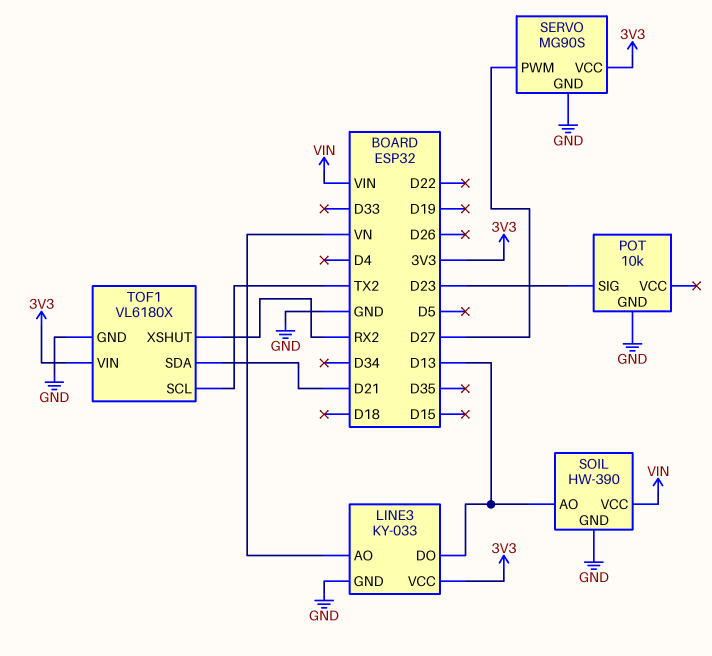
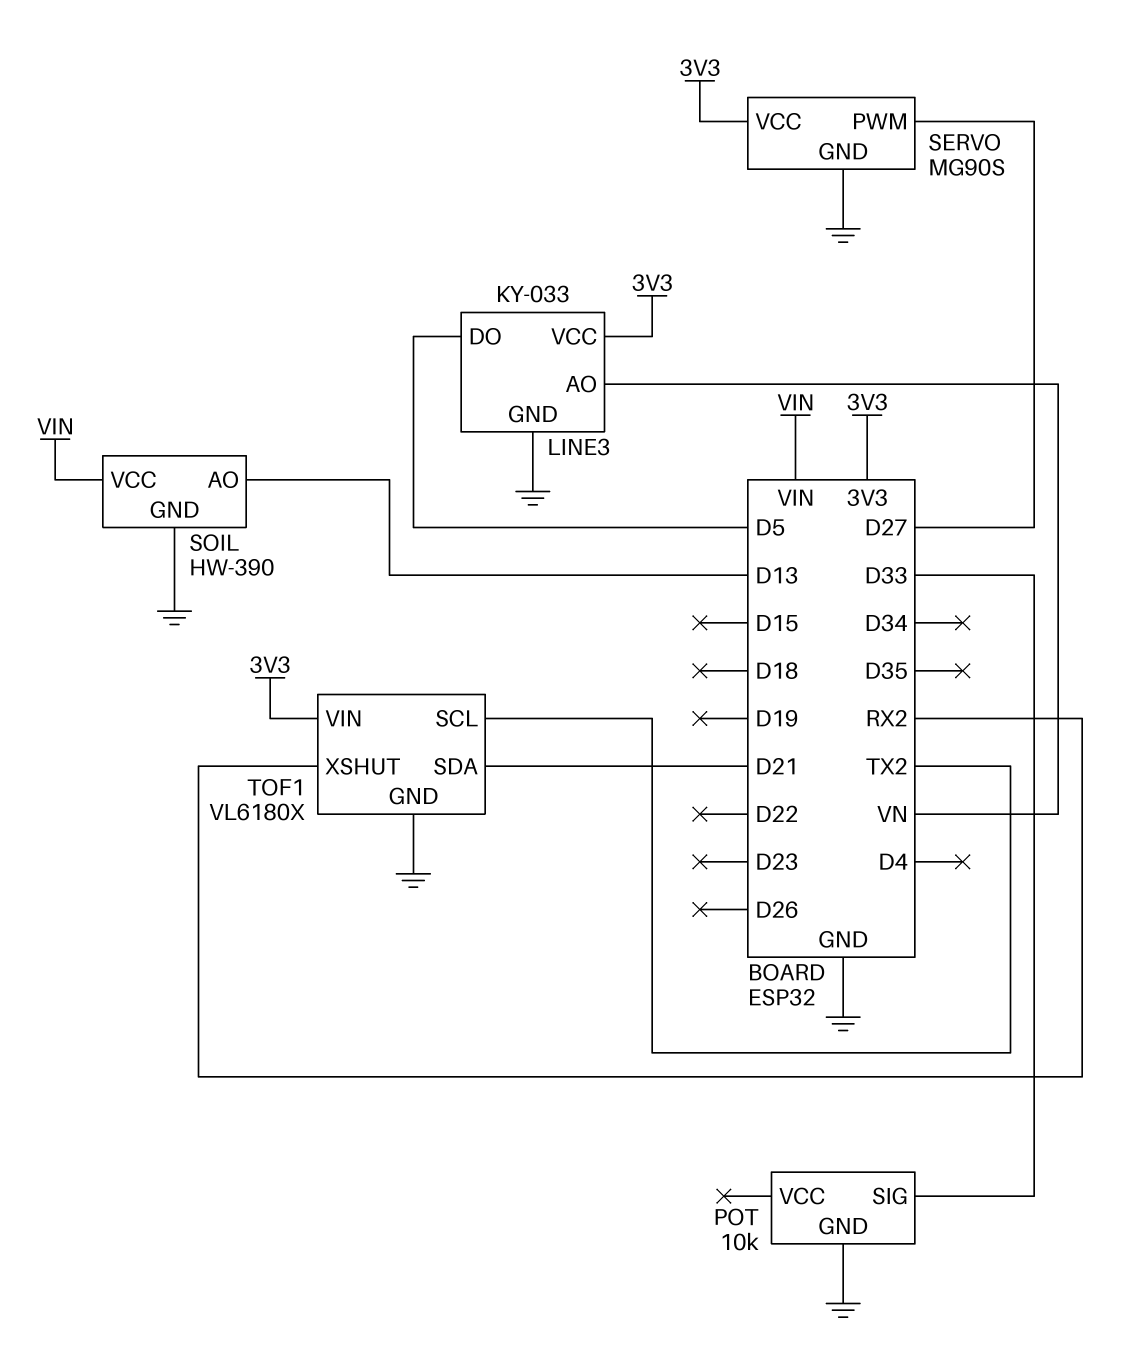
LINE3 pin DO: D13 -> D5
POT pin SIG: D23 -> D33

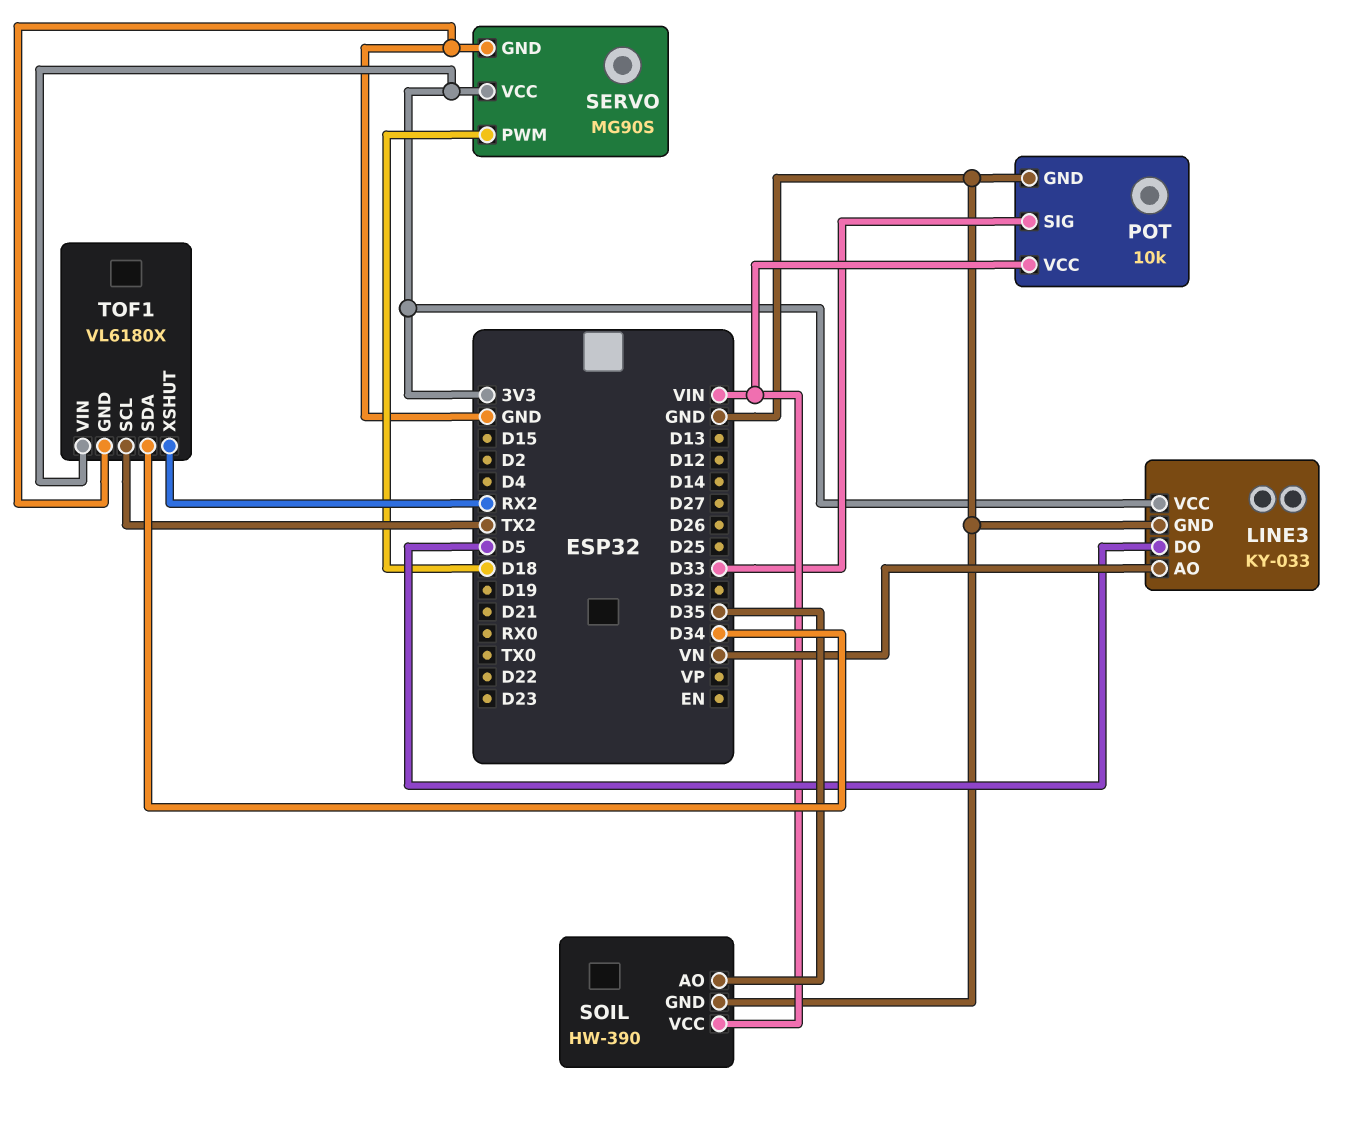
POT pin VCC: none -> VIN
SERVO pin PWM: D27 -> D18
SOIL pin AO: D13 -> D35
TOF1 pin SDA: D21 -> D34

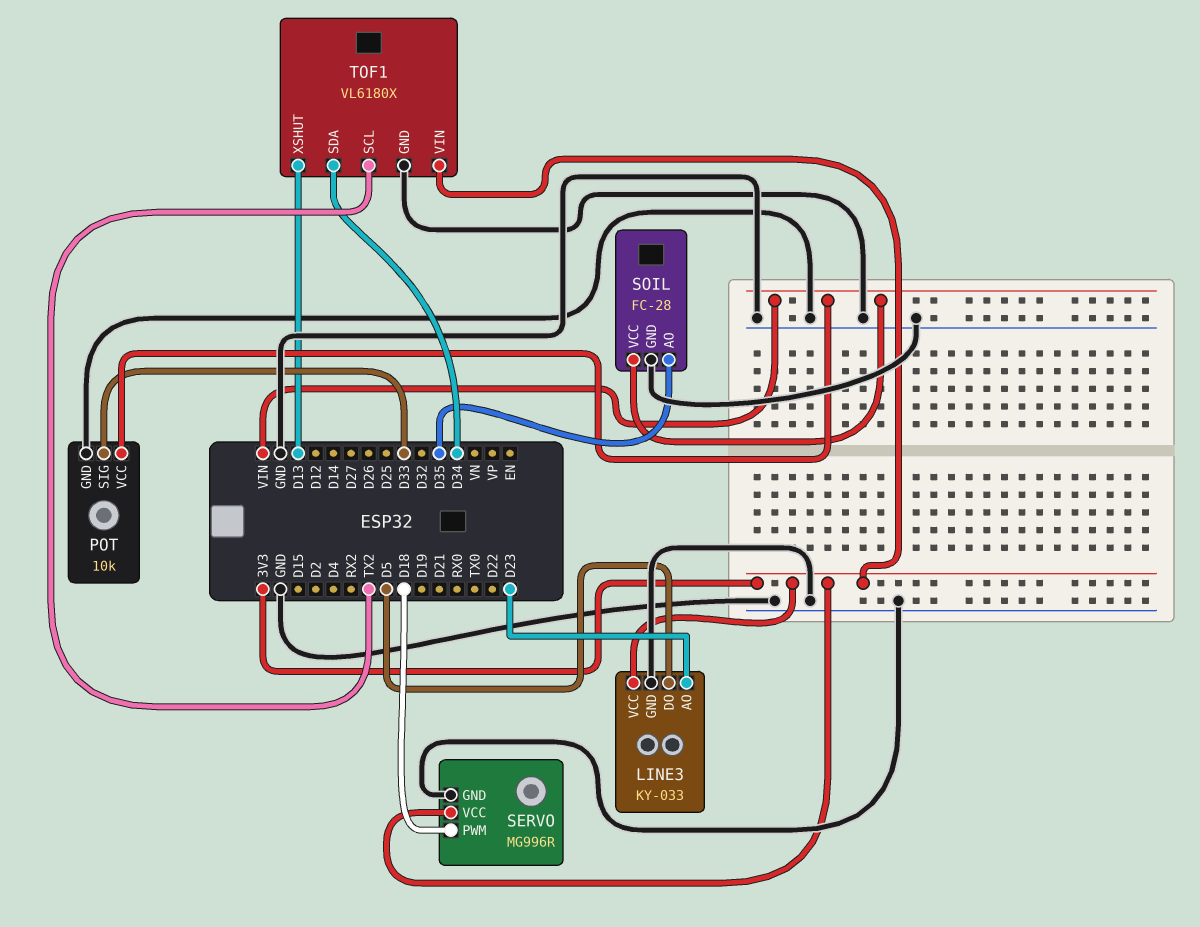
LINE3 pin AO: VN -> D23
SERVO: MG90S -> MG996R
SOIL: HW-390 -> FC-28
TOF1 pin XSHUT: RX2 -> D13

